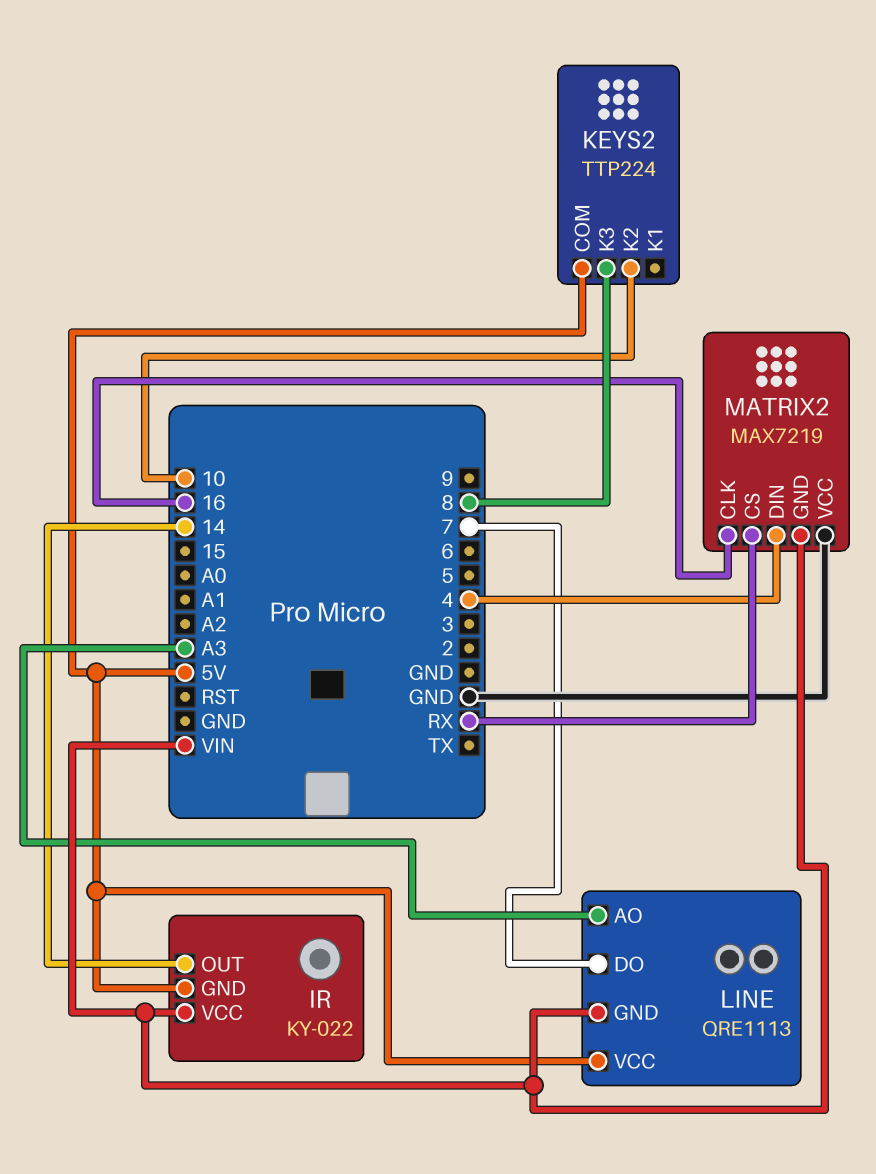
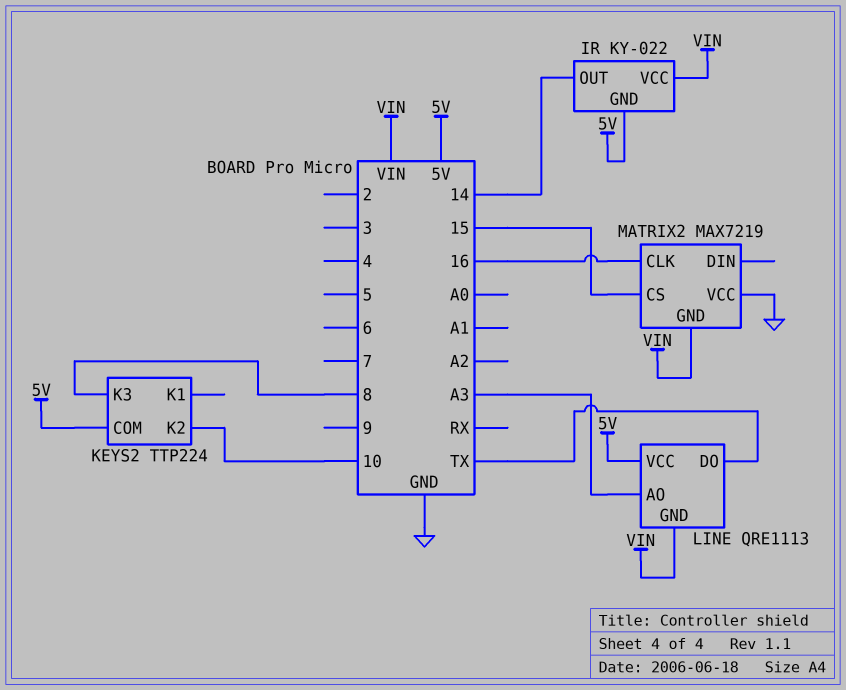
LINE pin DO: 7 -> TX
MATRIX2 pin CS: RX -> 15
MATRIX2 pin DIN: 4 -> none

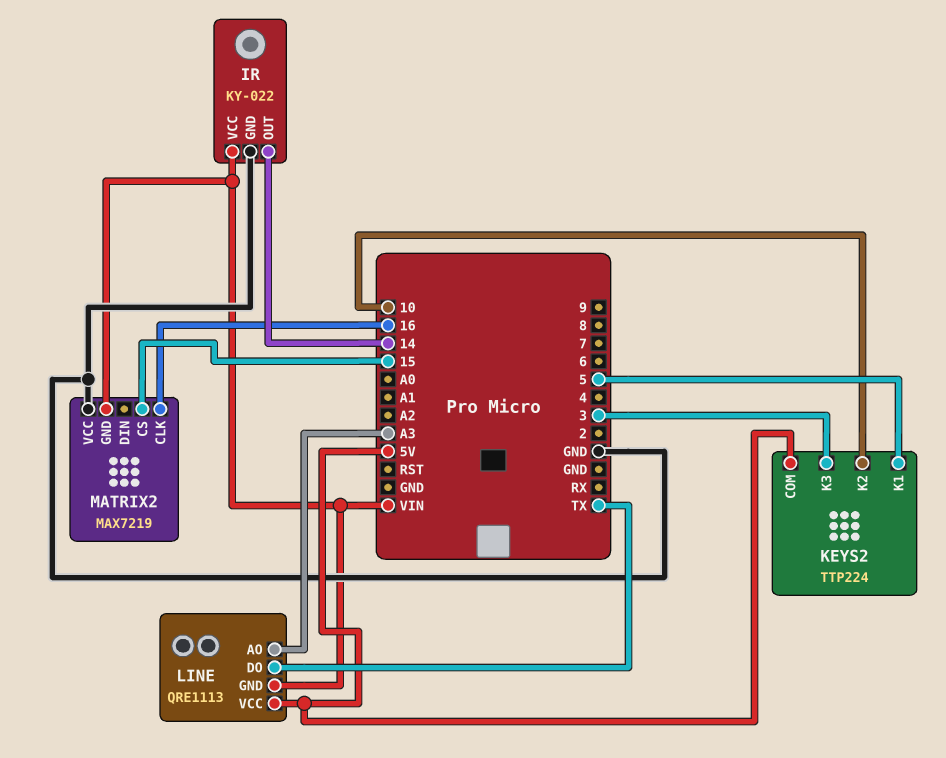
IR pin GND: 5V -> GND
KEYS2 pin K1: none -> 5
KEYS2 pin K3: 8 -> 3

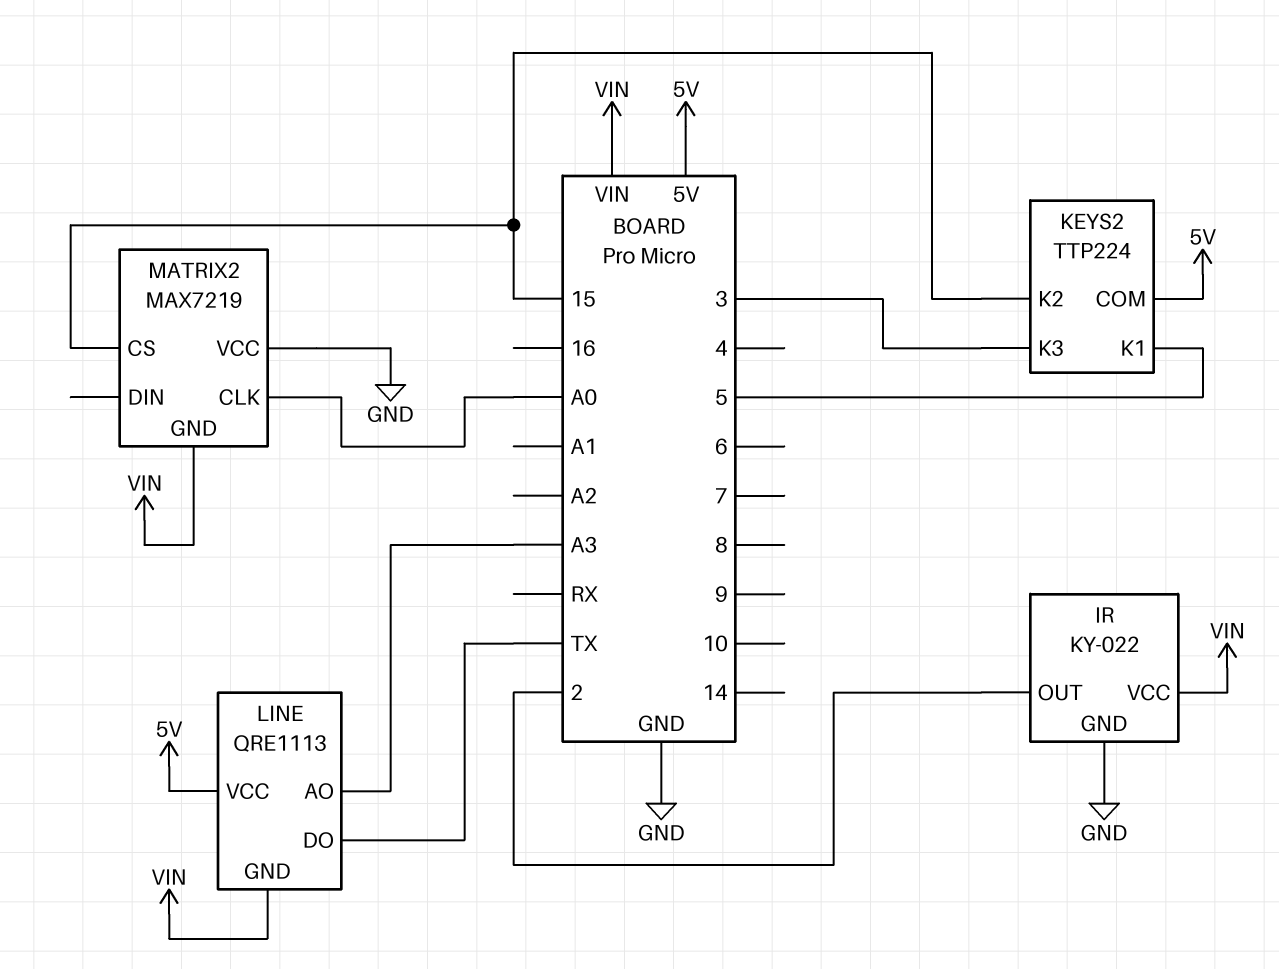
IR pin OUT: 14 -> 2
KEYS2 pin K2: 10 -> 15
MATRIX2 pin CLK: 16 -> A0

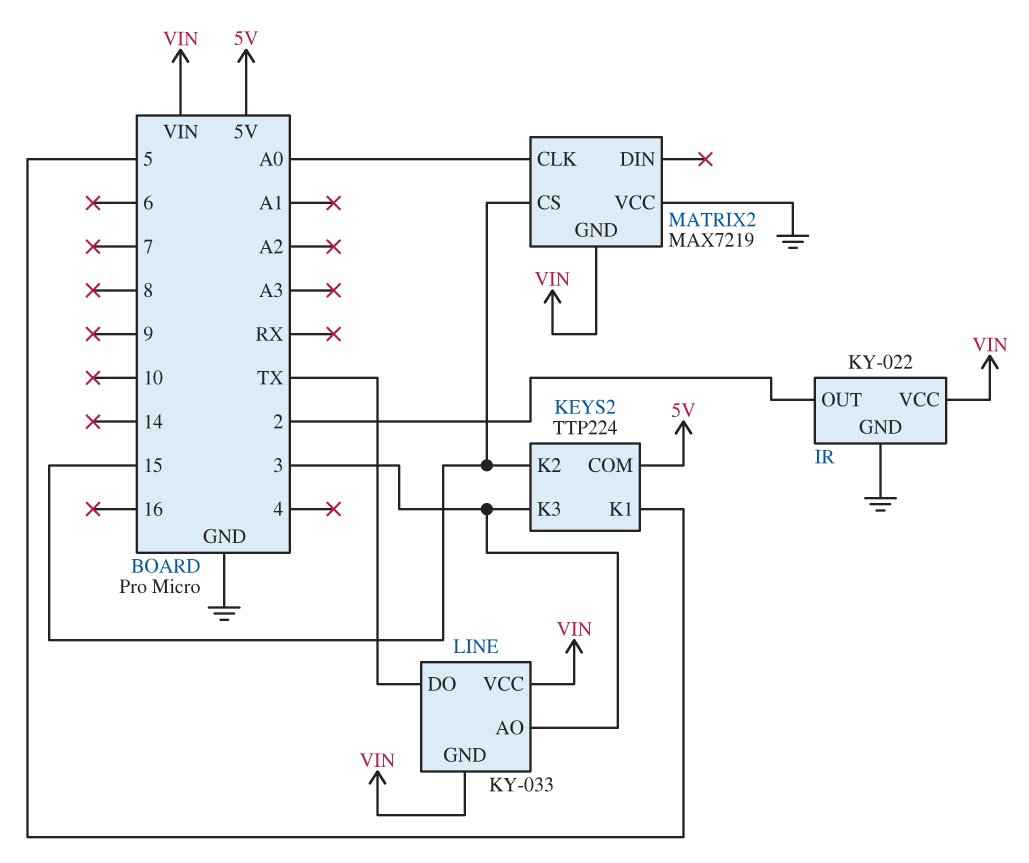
LINE: QRE1113 -> KY-033
LINE pin AO: A3 -> 3
LINE pin VCC: 5V -> VIN

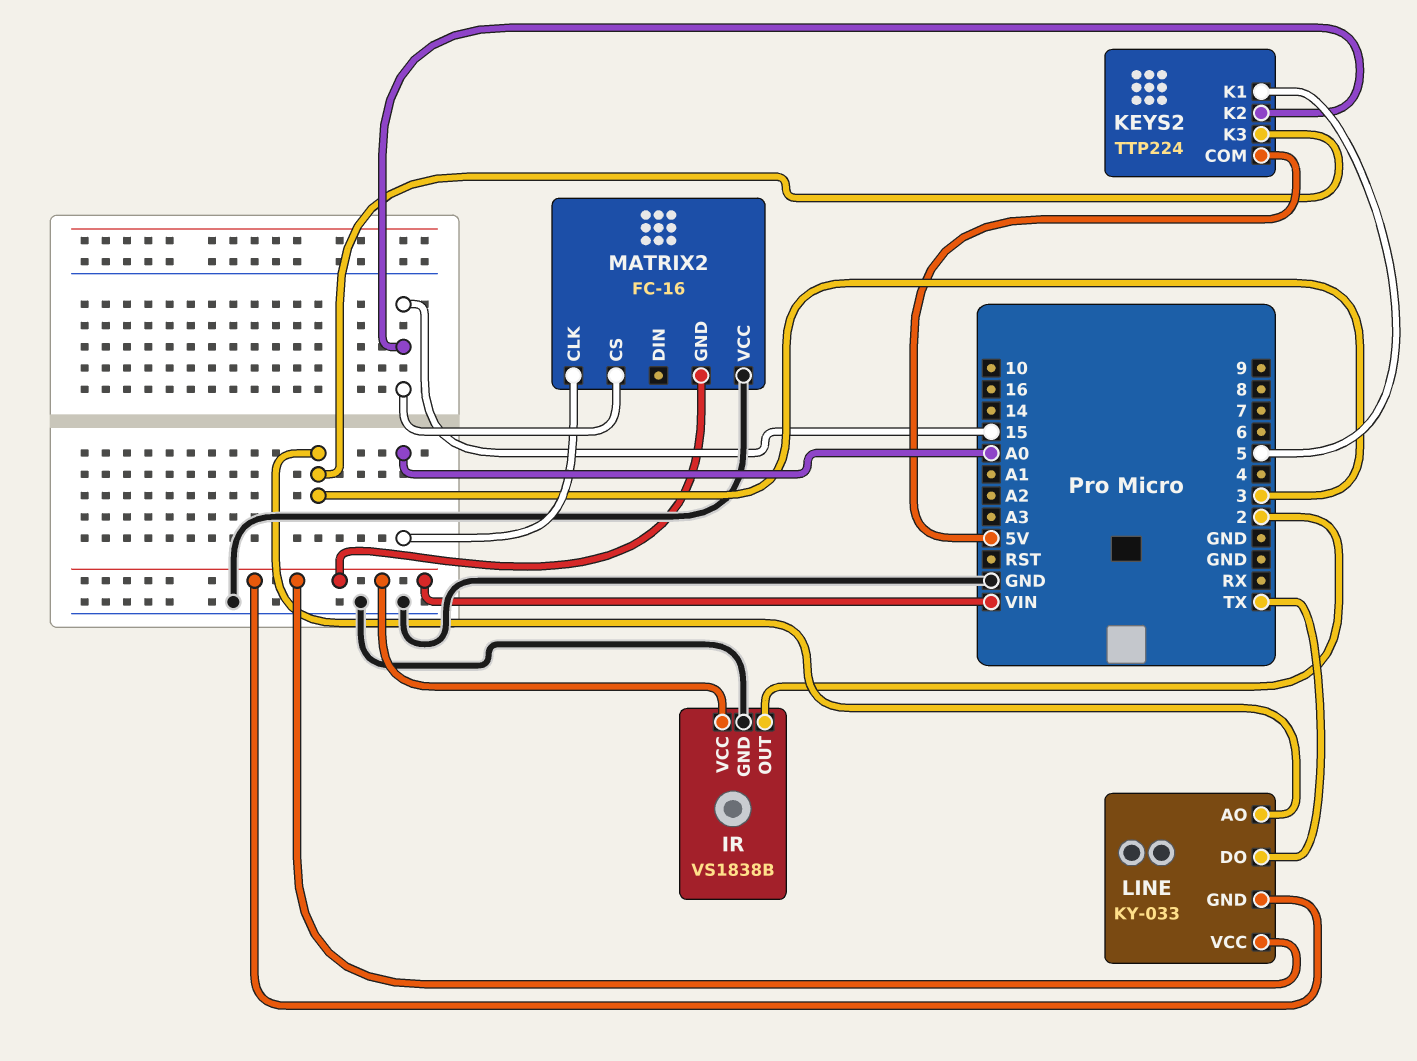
IR: KY-022 -> VS1838B
MATRIX2: MAX7219 -> FC-16

